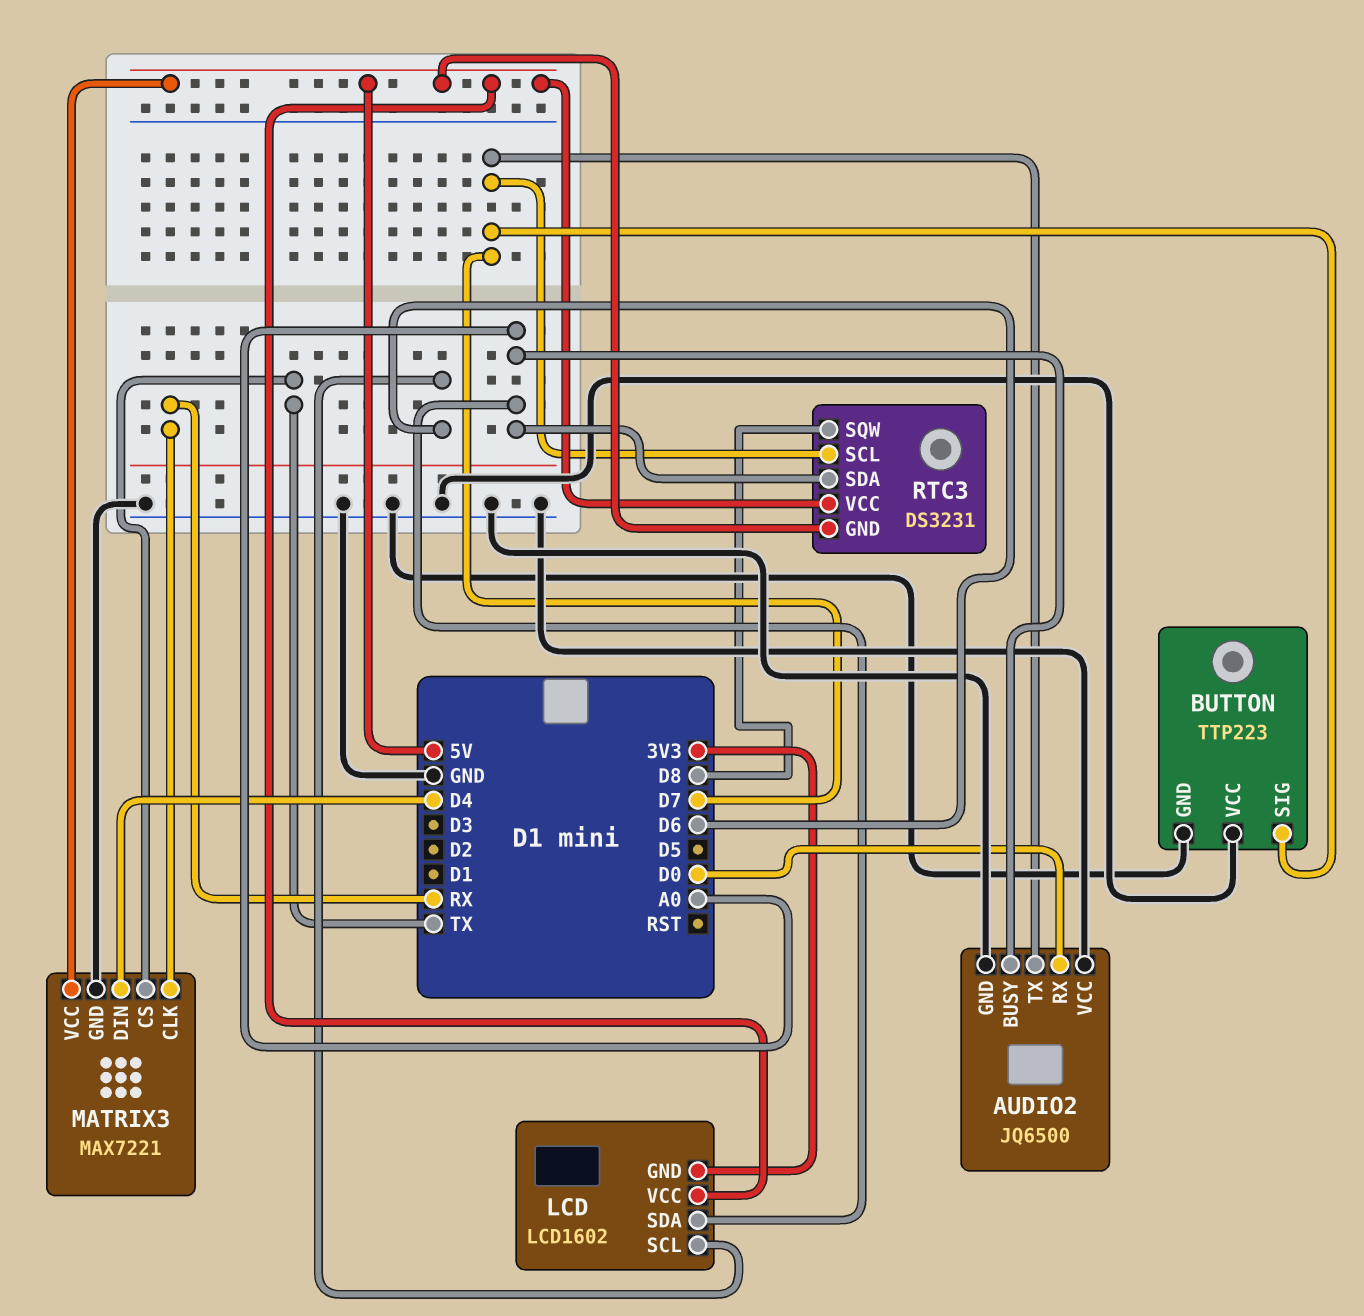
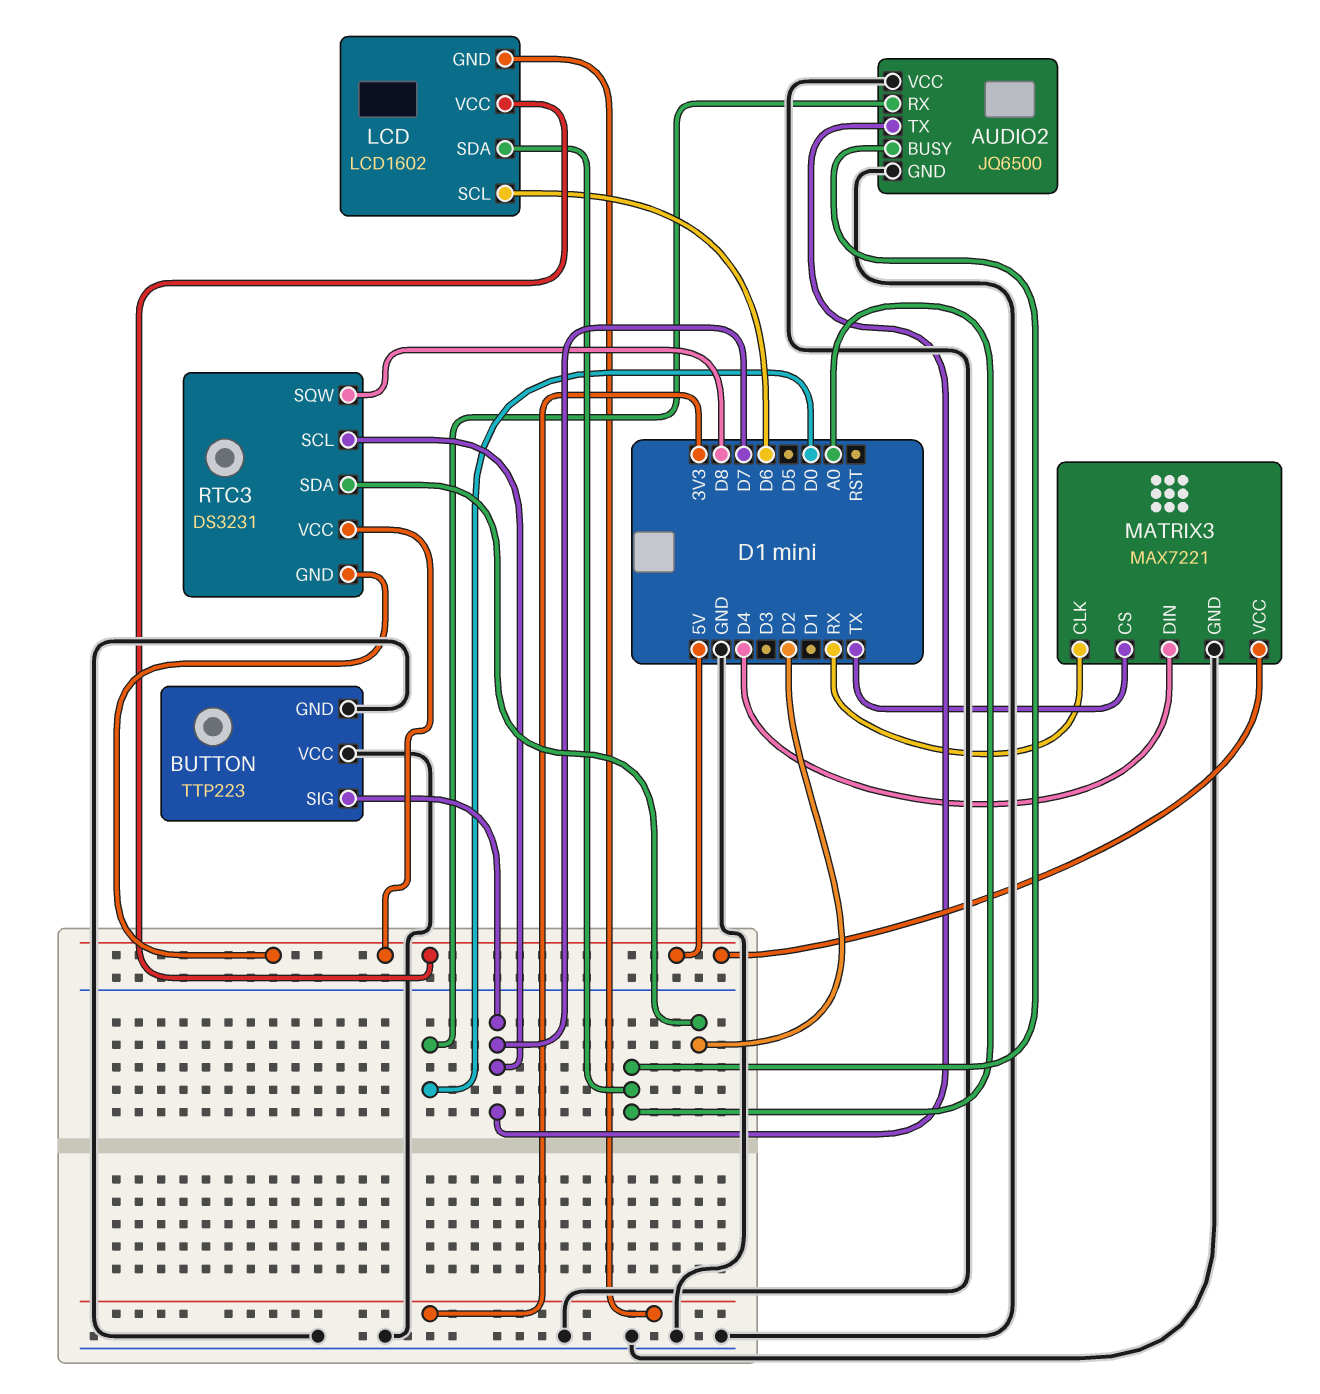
RTC3 pin SDA: A0 -> D2

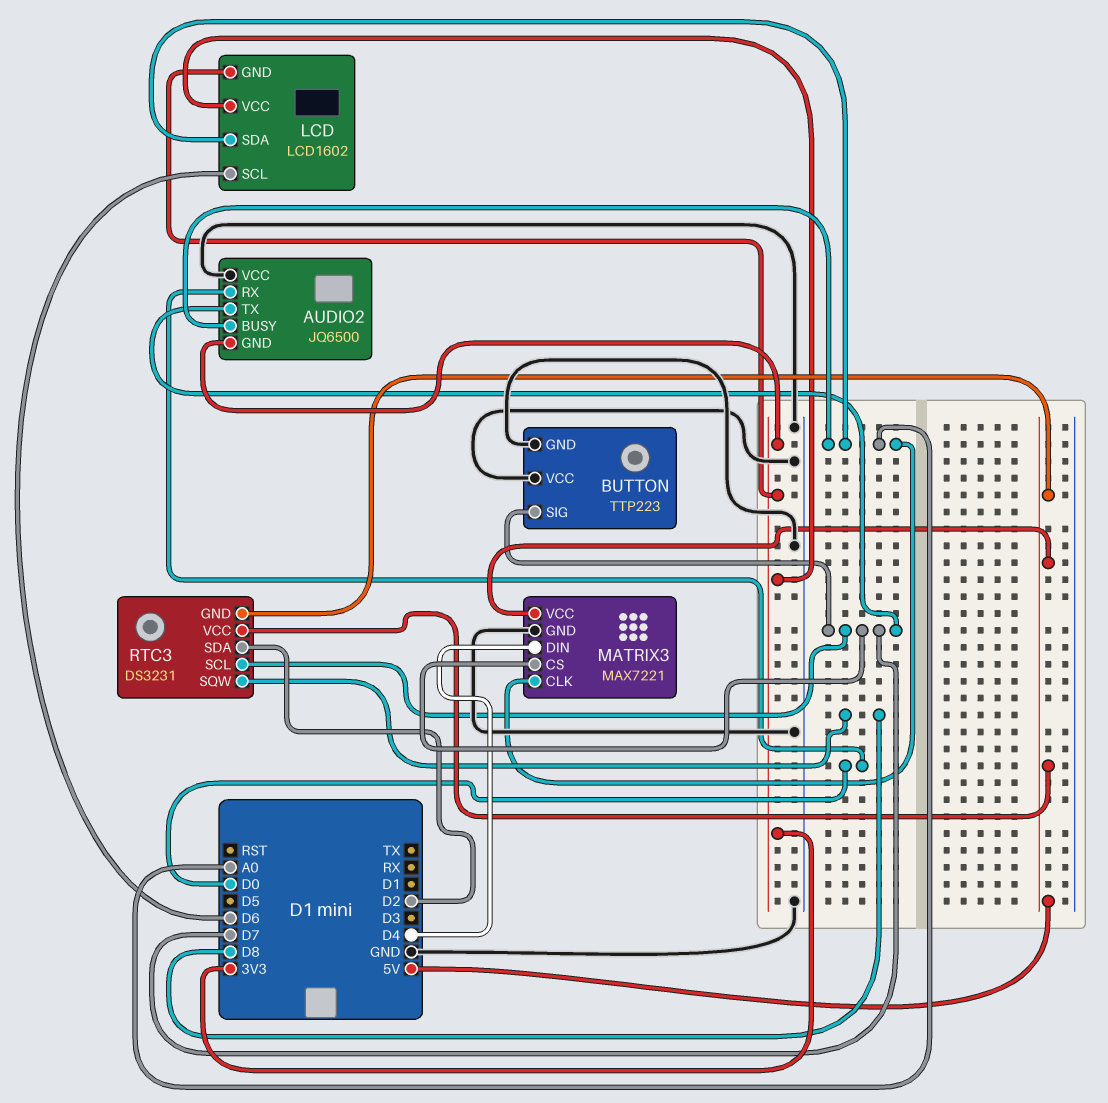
AUDIO2 pin GND: GND -> 3V3
LCD pin VCC: 5V -> 3V3
MATRIX3 pin CLK: RX -> A0
MATRIX3 pin CS: TX -> D7

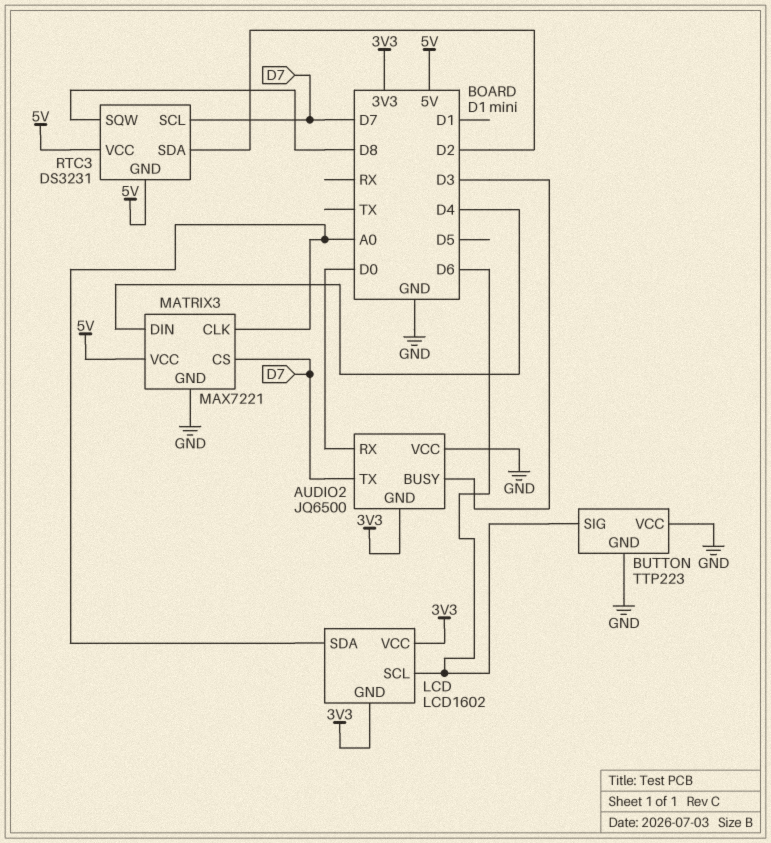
AUDIO2 pin BUSY: A0 -> D3
BUTTON pin SIG: D7 -> D6

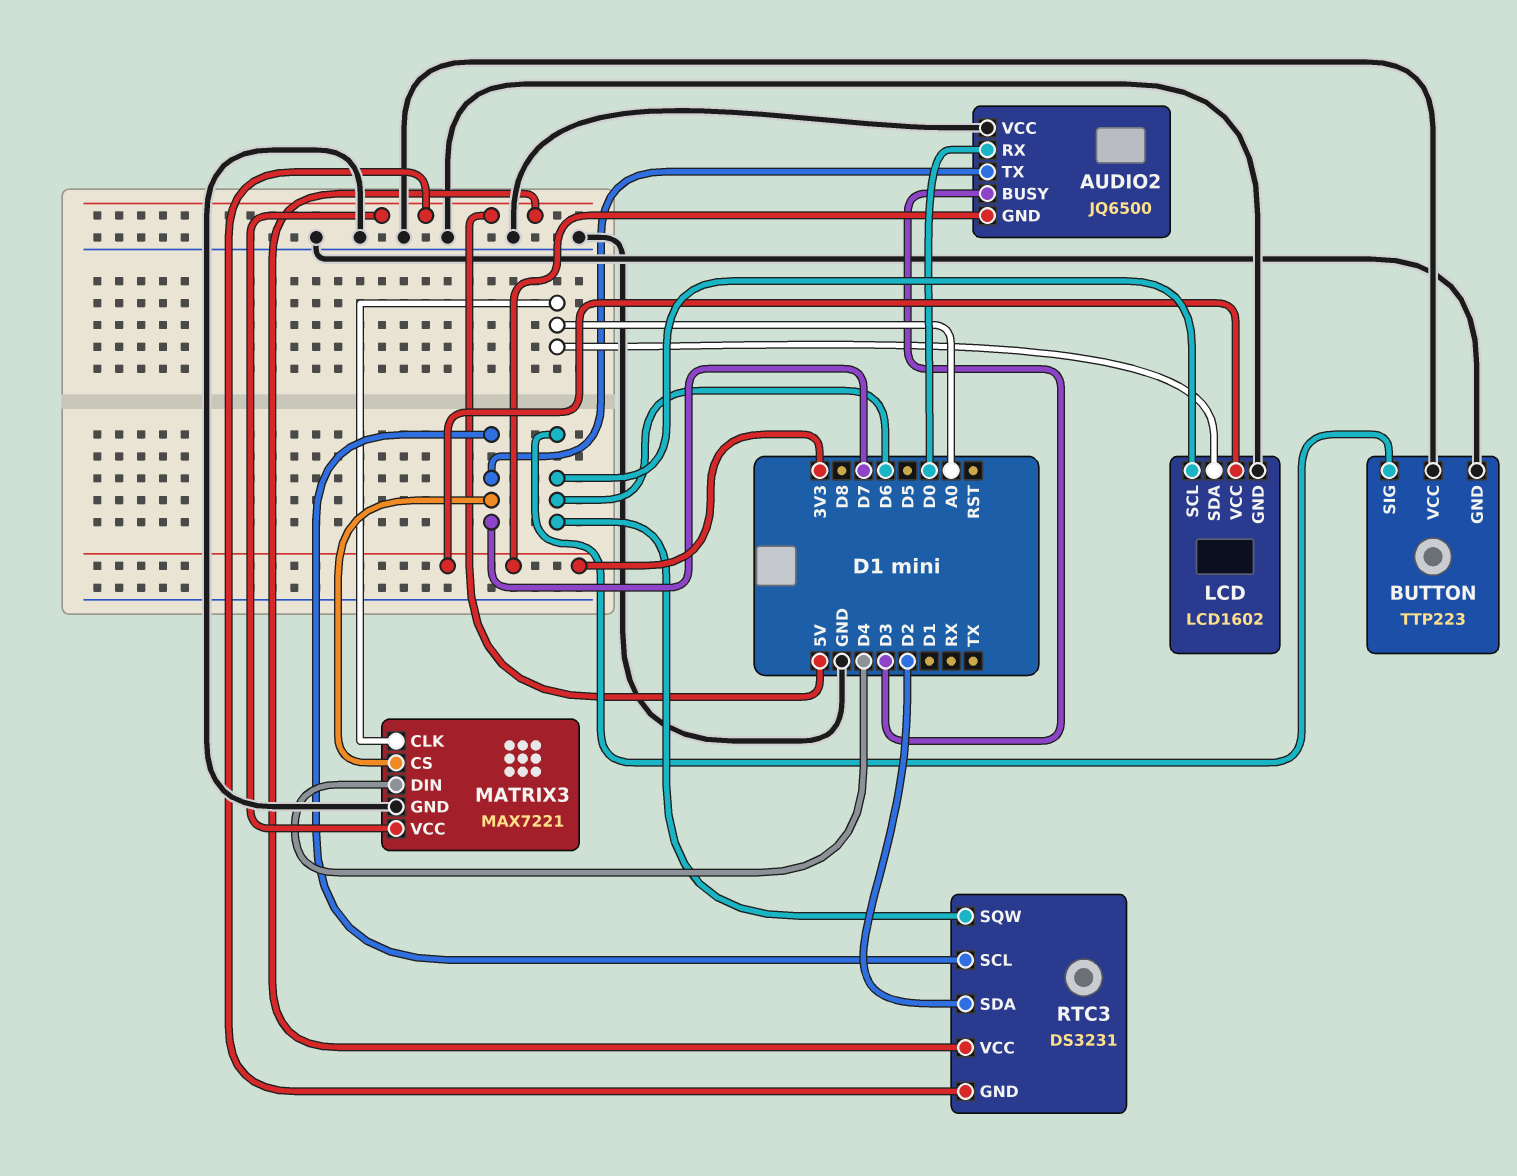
LCD pin GND: 3V3 -> GND
RTC3 pin SQW: D8 -> D6

